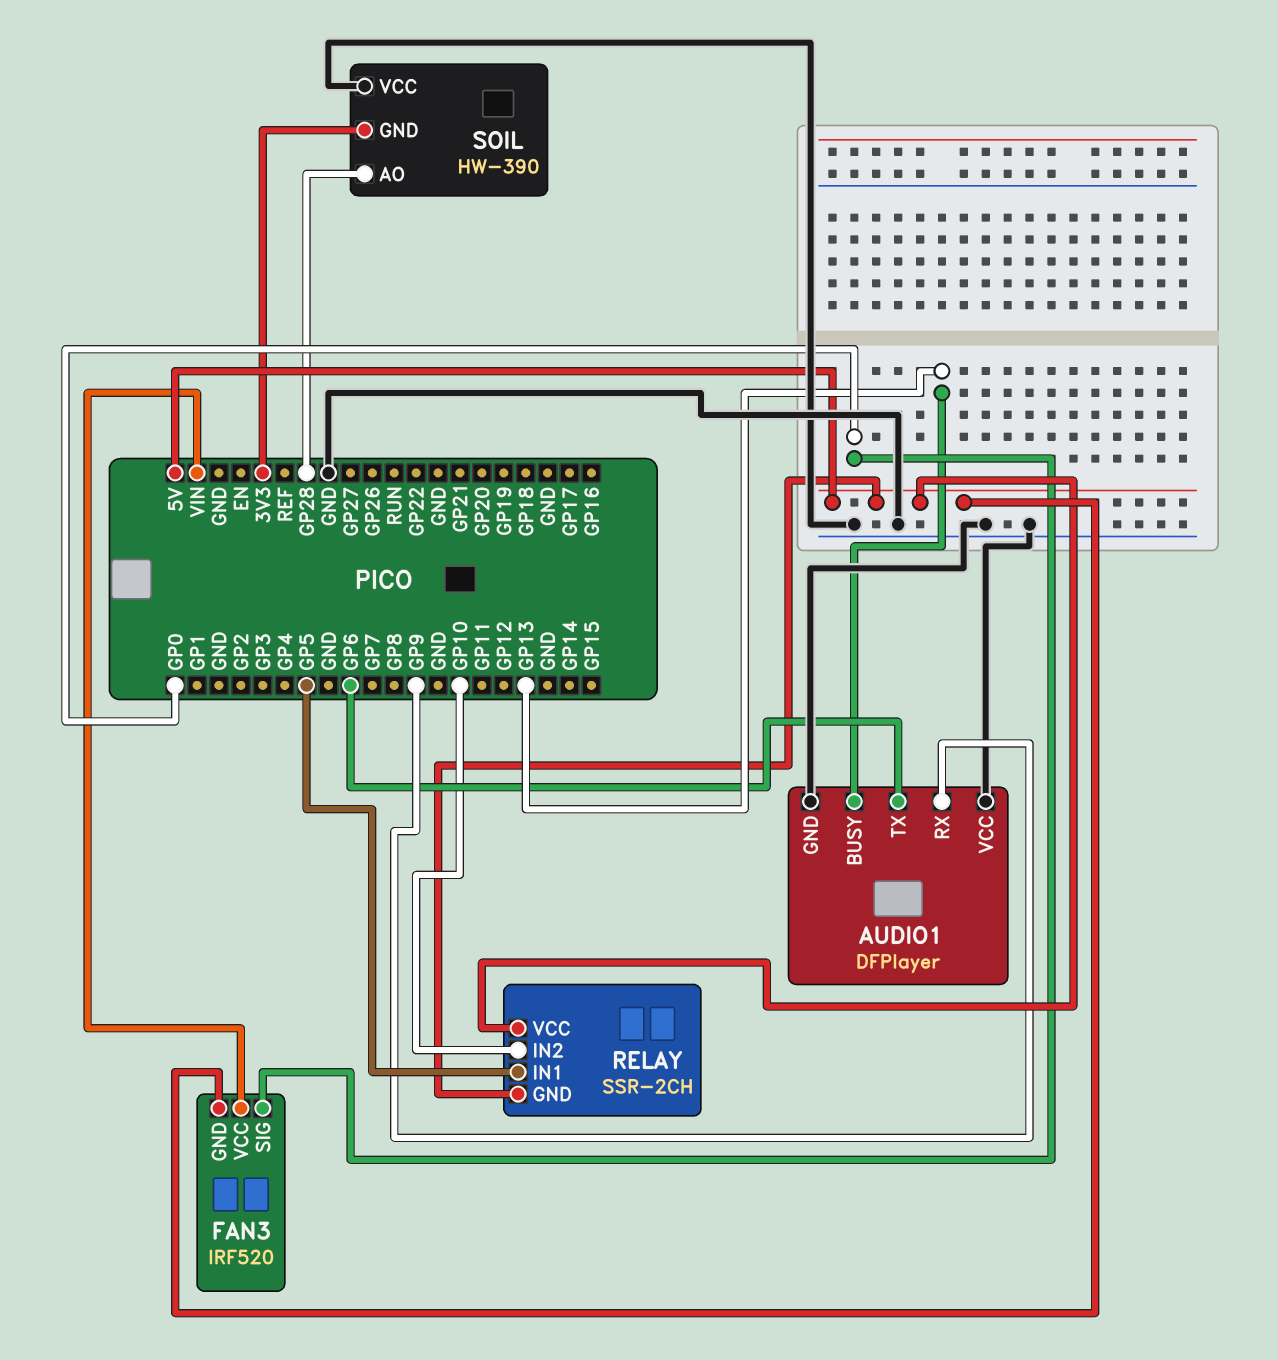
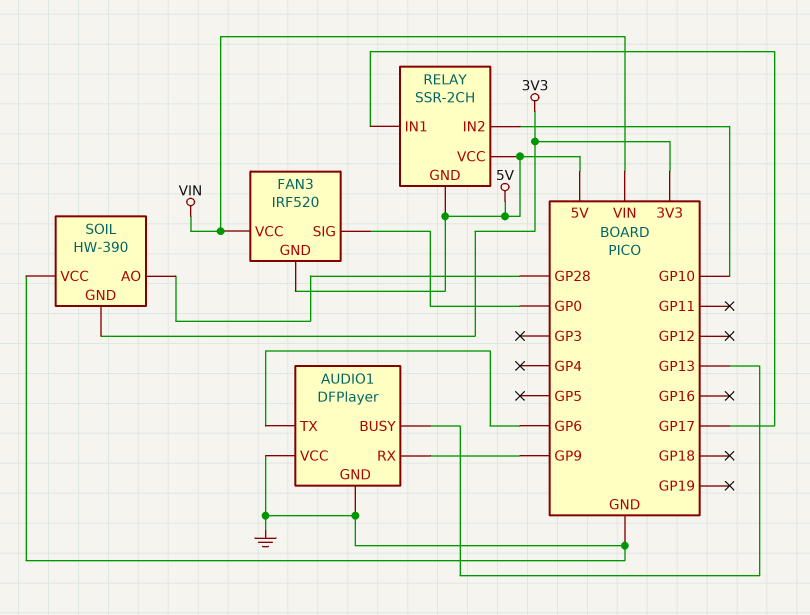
RELAY pin IN1: GP5 -> GP17

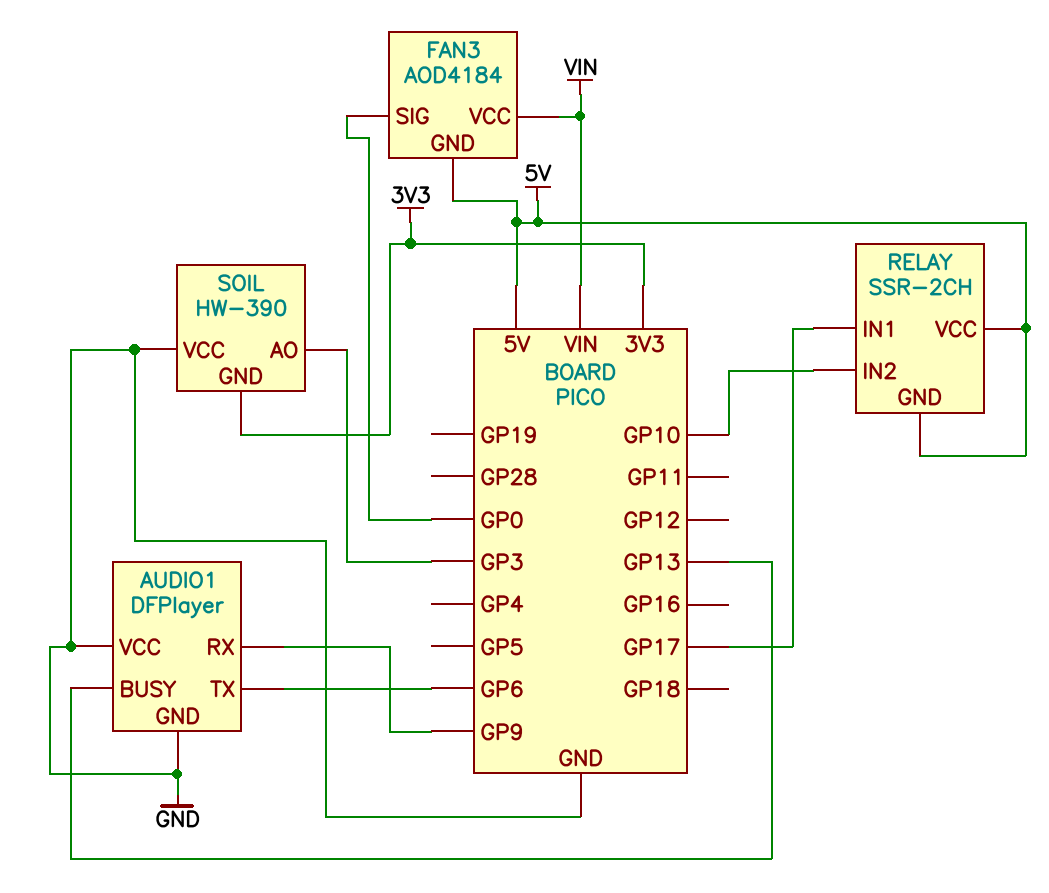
FAN3: IRF520 -> AOD4184
SOIL pin AO: GP28 -> GP3

